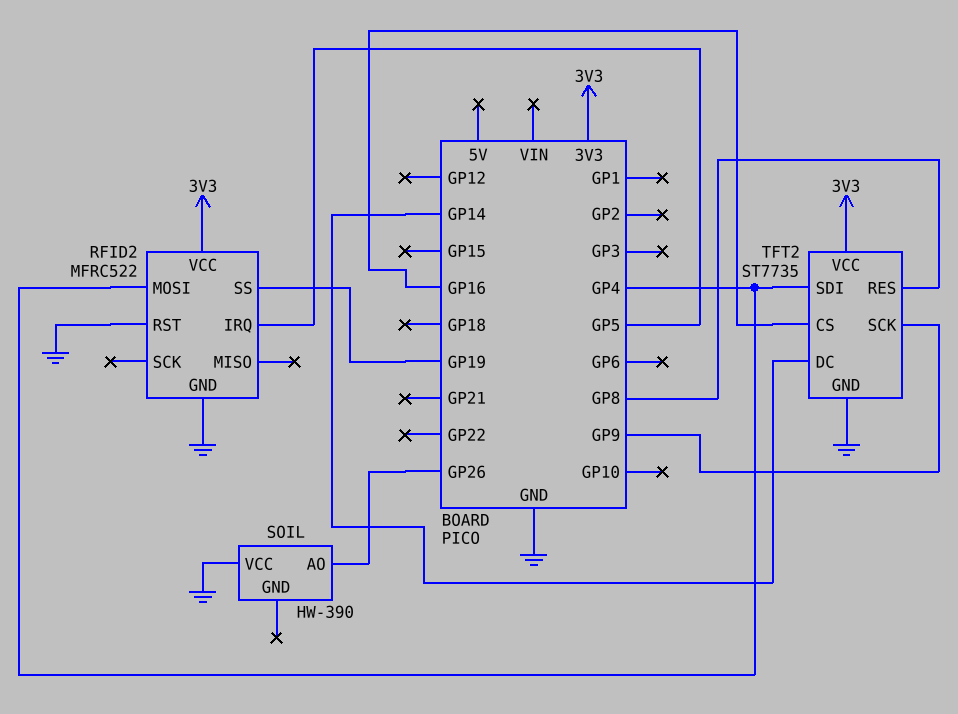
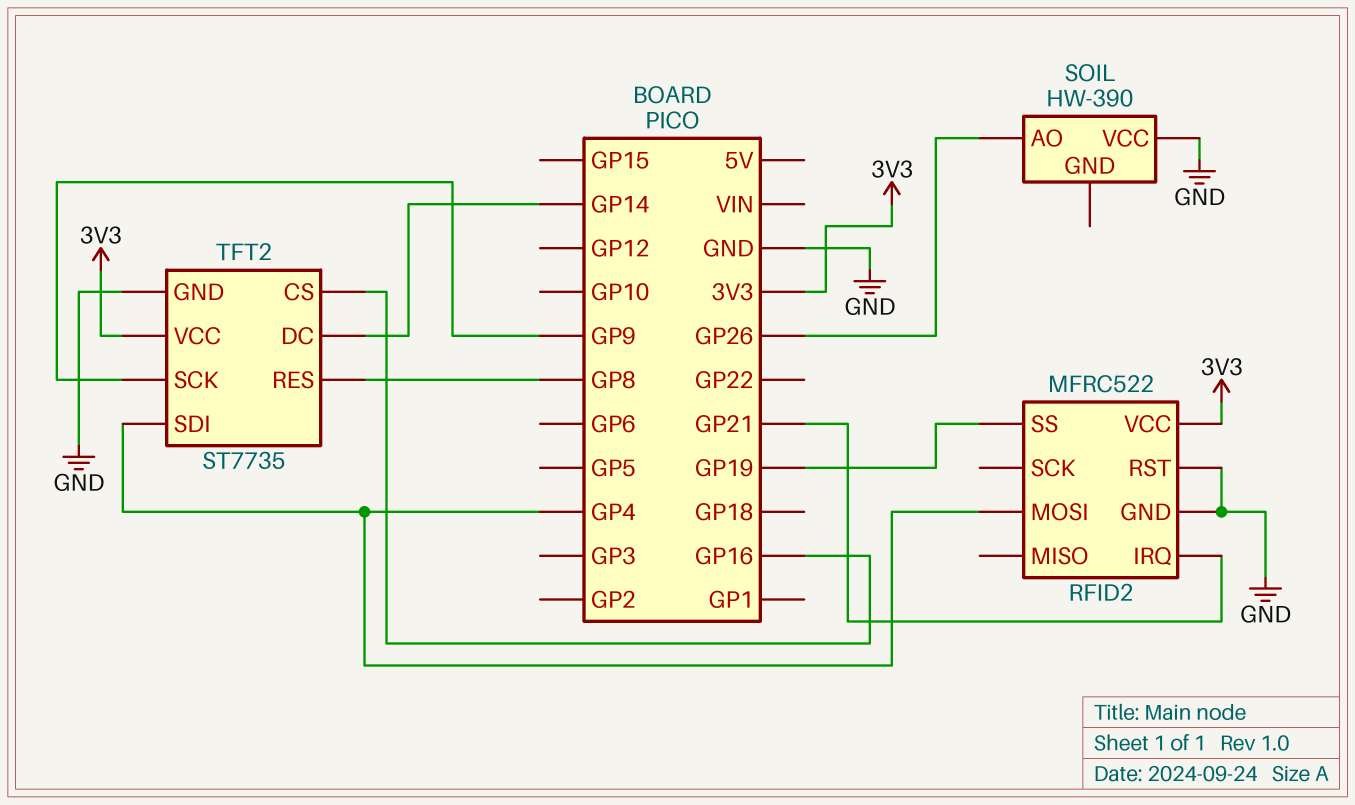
RFID2 pin IRQ: GP5 -> GP21

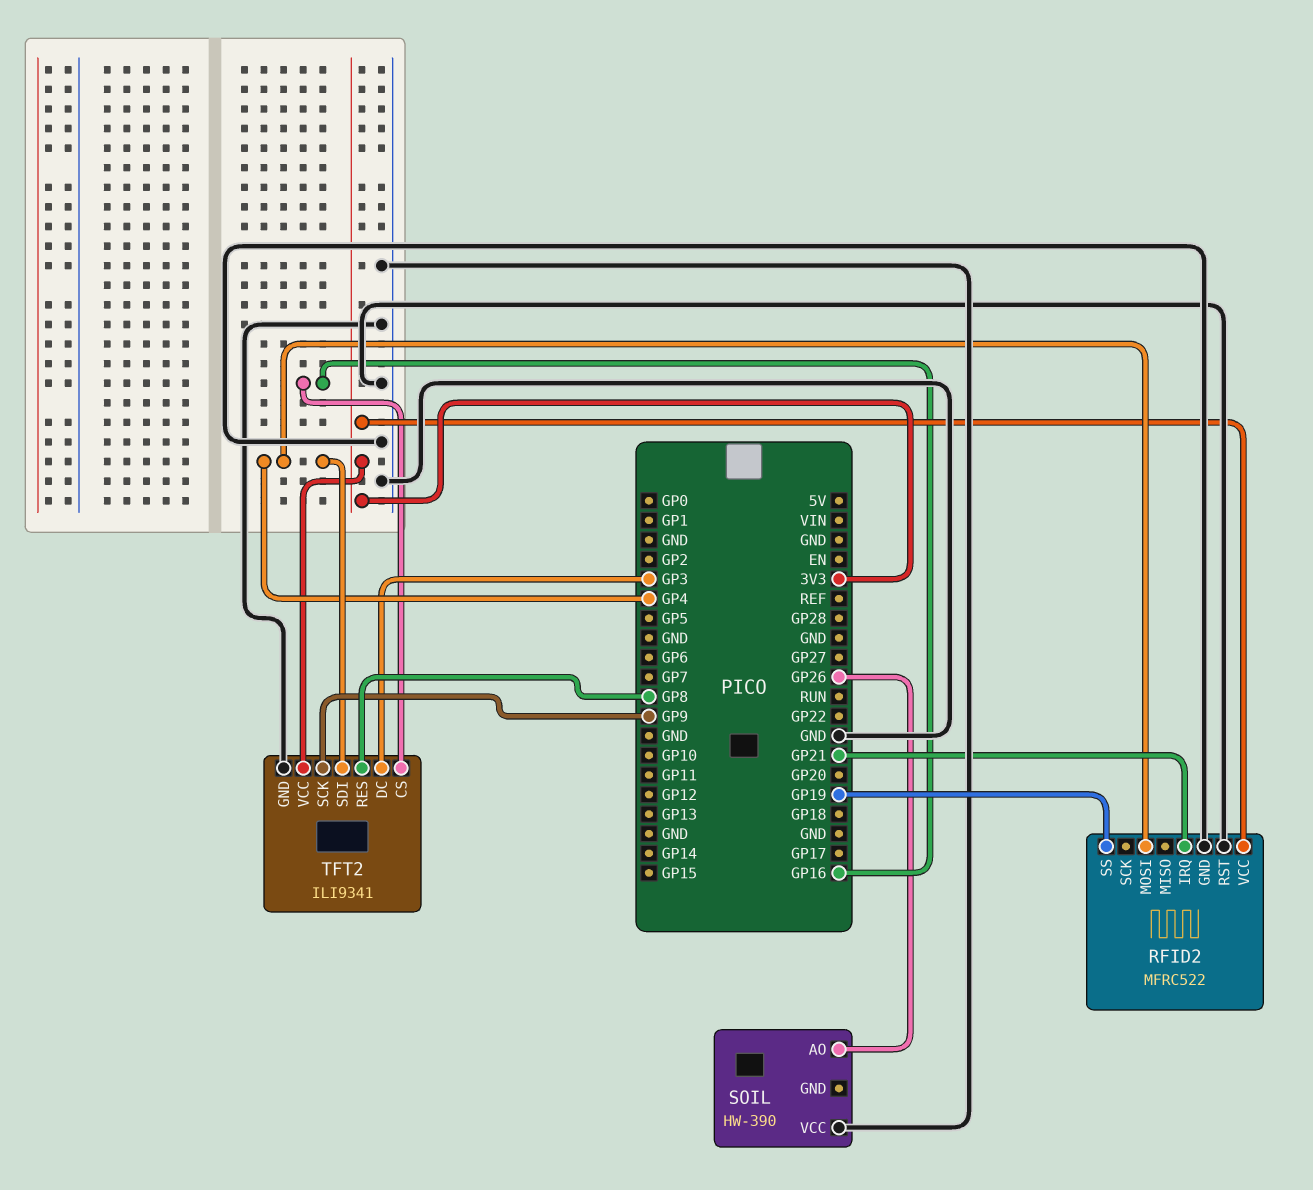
TFT2: ST7735 -> ILI9341
TFT2 pin DC: GP14 -> GP3

